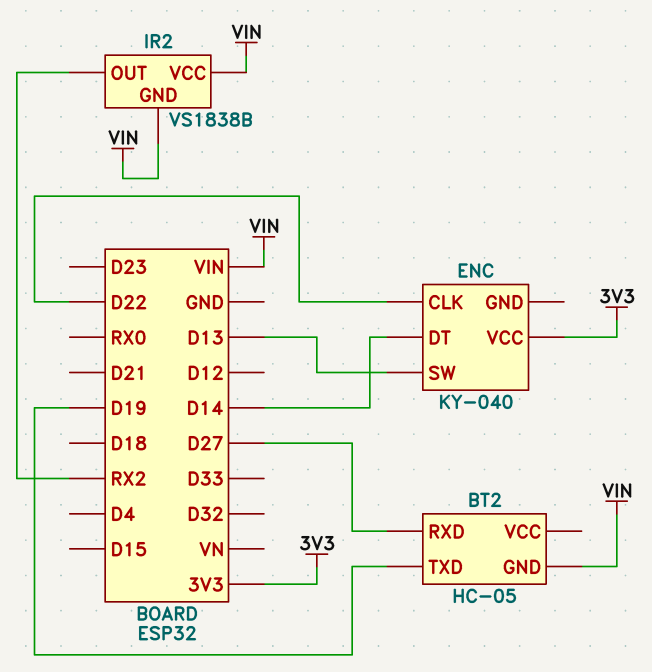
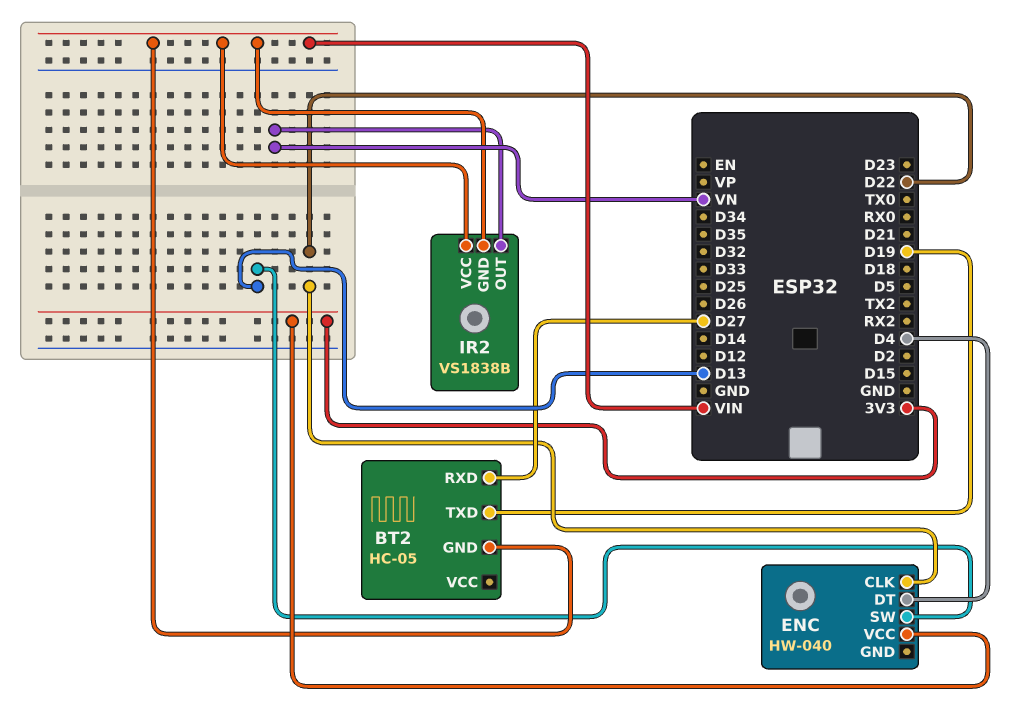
ENC: KY-040 -> HW-040
ENC pin DT: D14 -> D4
IR2 pin OUT: RX2 -> VN

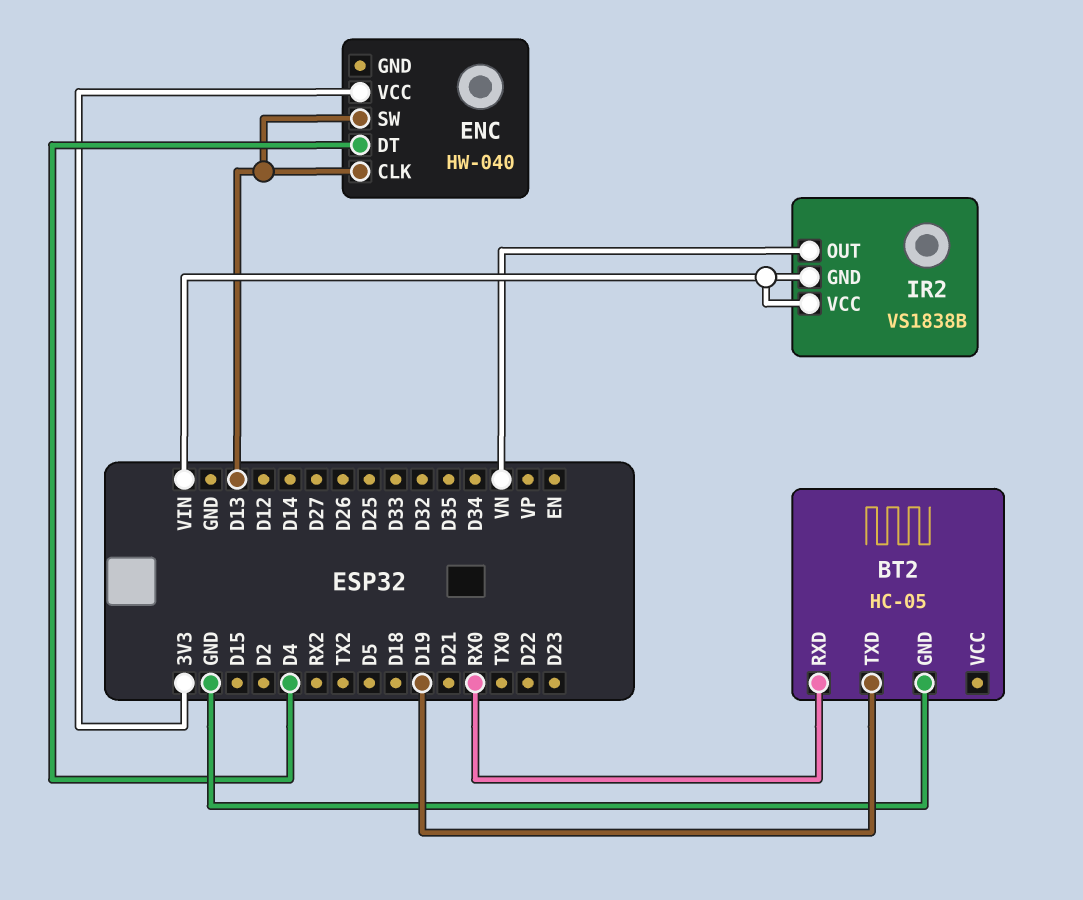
BT2 pin GND: VIN -> GND
BT2 pin RXD: D27 -> RX0
ENC pin CLK: D22 -> D13

